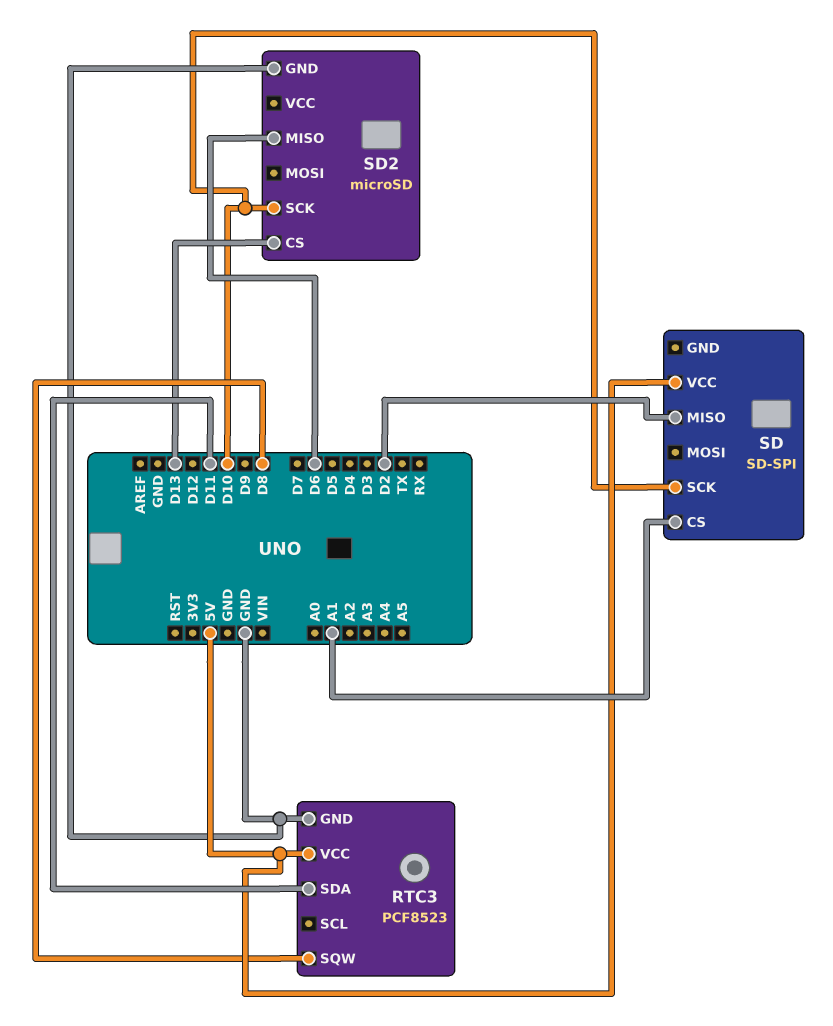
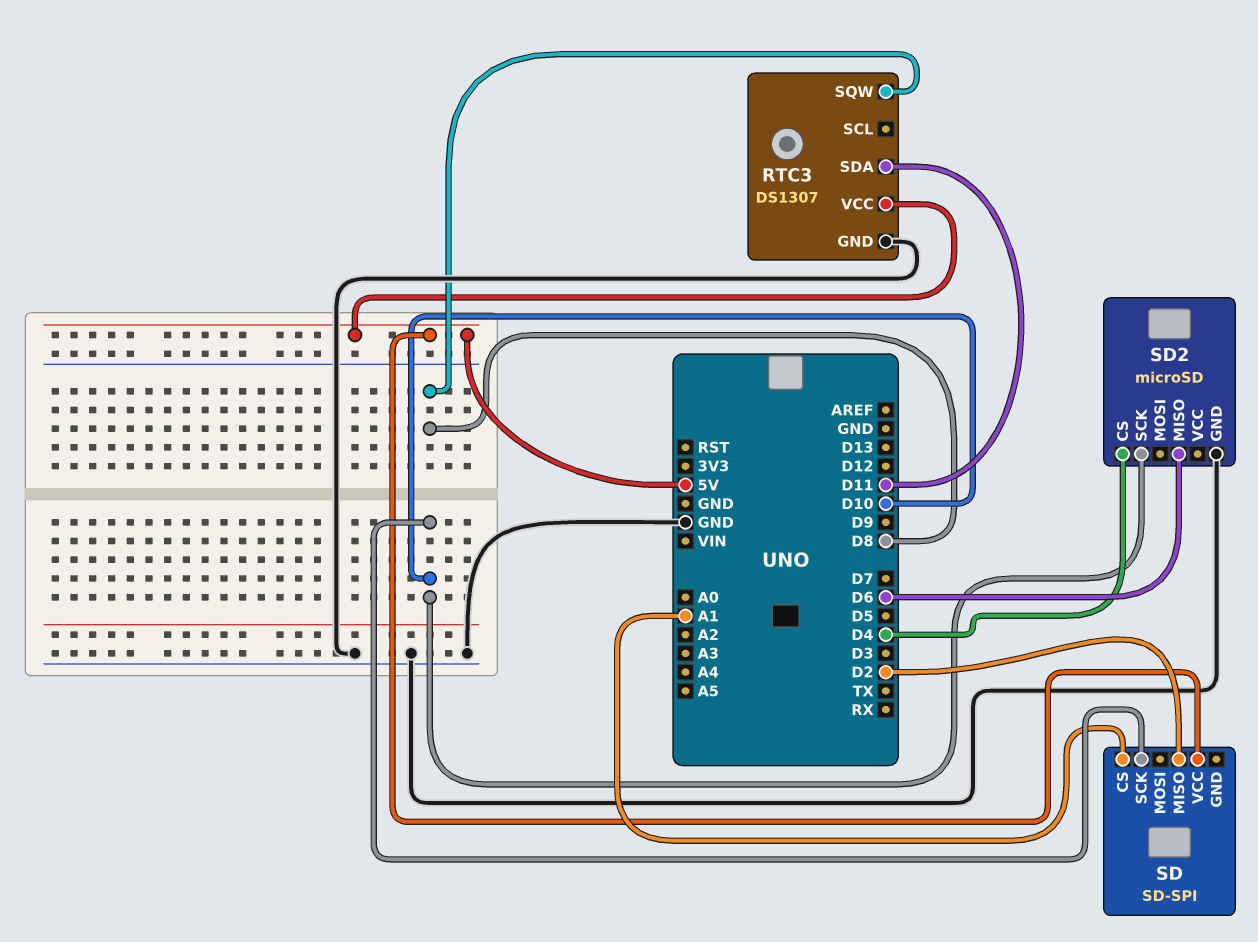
RTC3: PCF8523 -> DS1307
SD2 pin CS: D13 -> D4

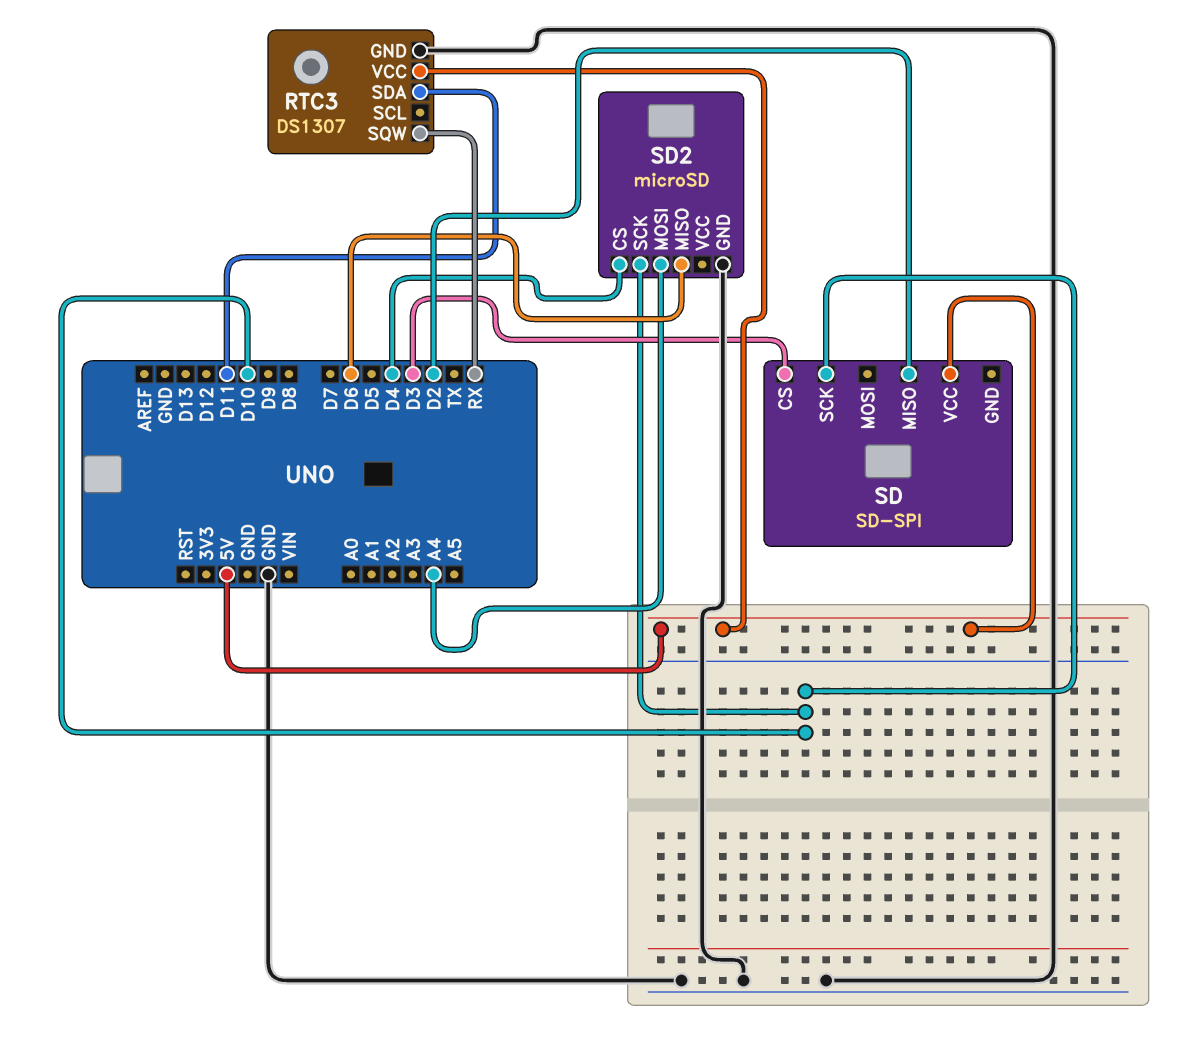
RTC3 pin SQW: D8 -> RX
SD pin CS: A1 -> D3
SD2 pin MOSI: none -> A4

